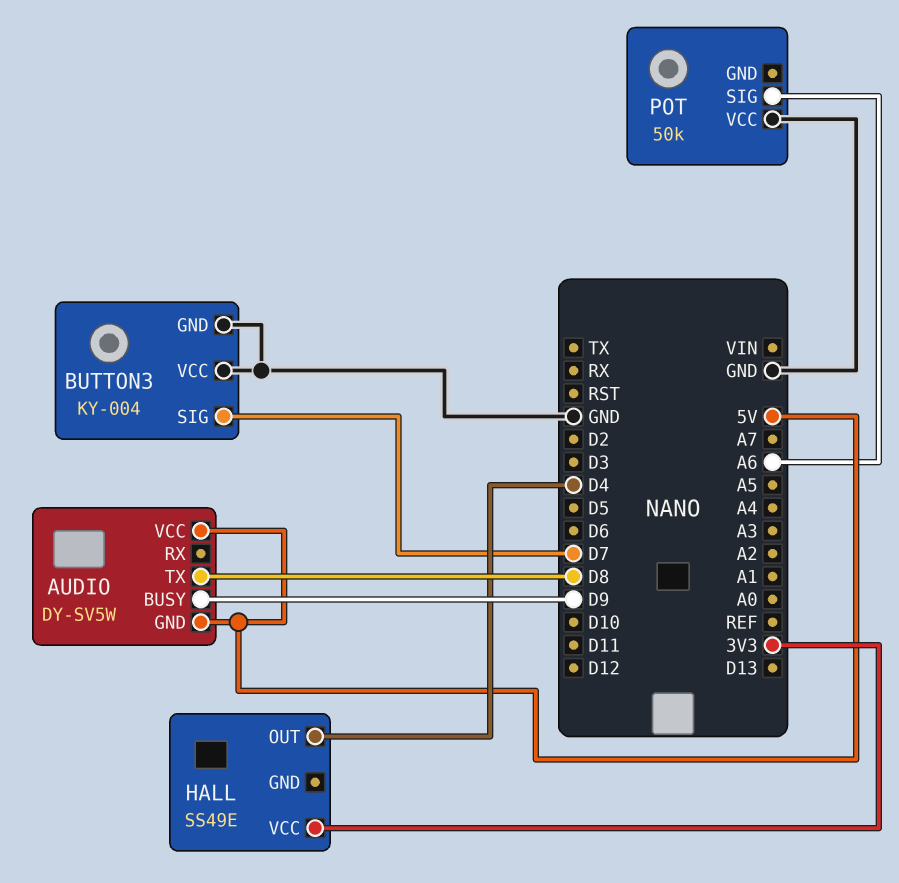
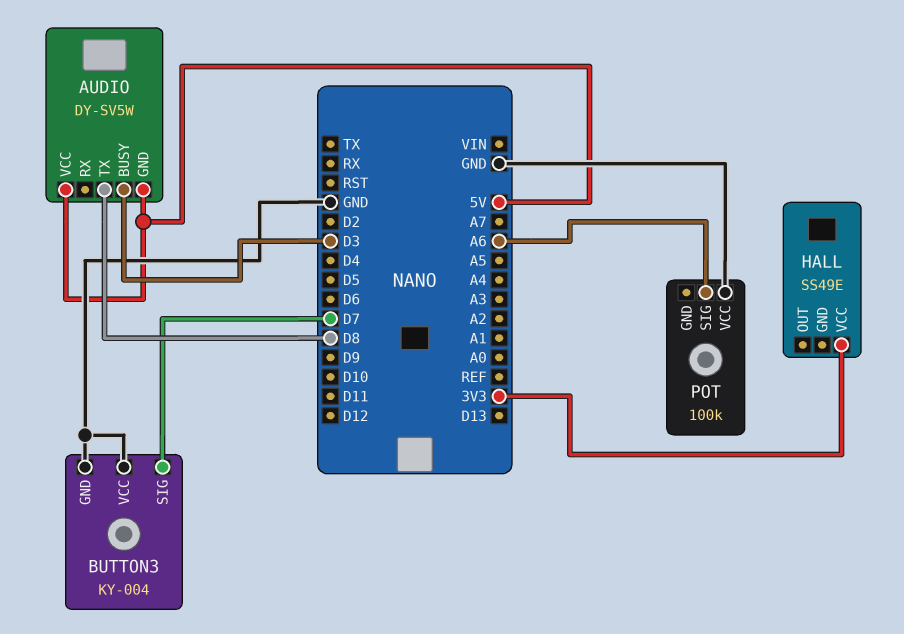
AUDIO pin BUSY: D9 -> D3
HALL pin OUT: D4 -> none
POT: 50k -> 100k

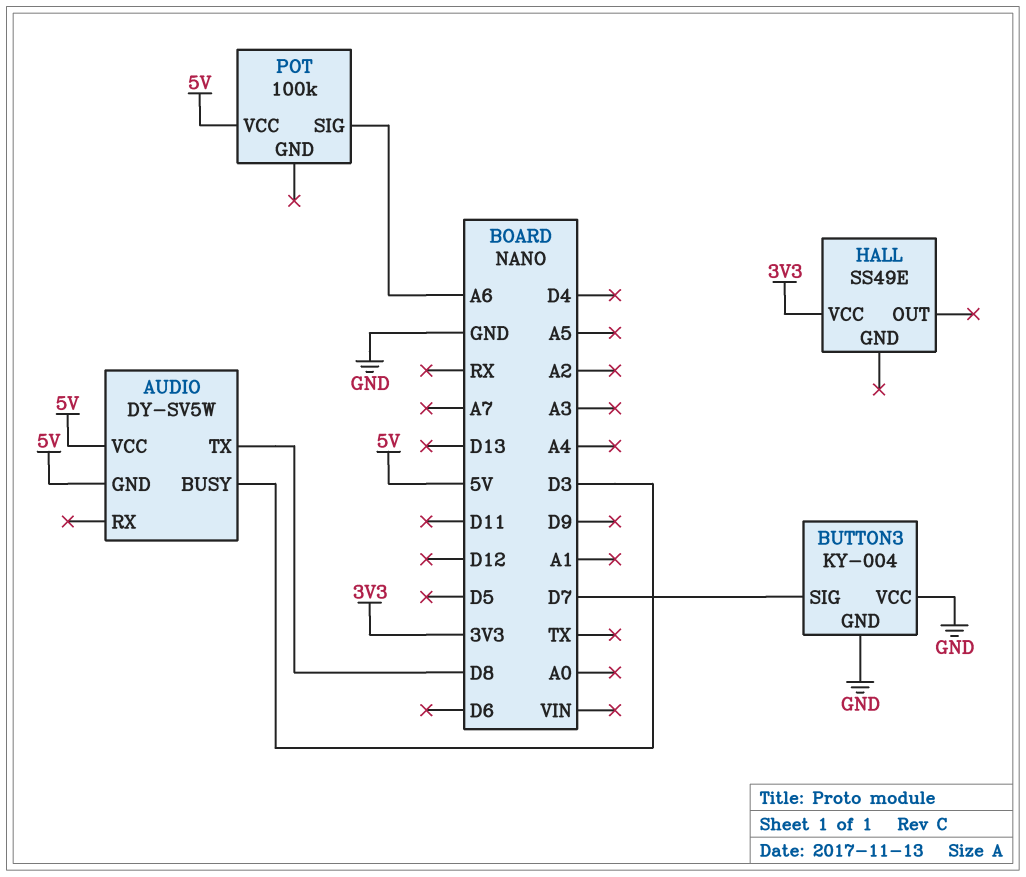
POT pin VCC: GND -> 5V

